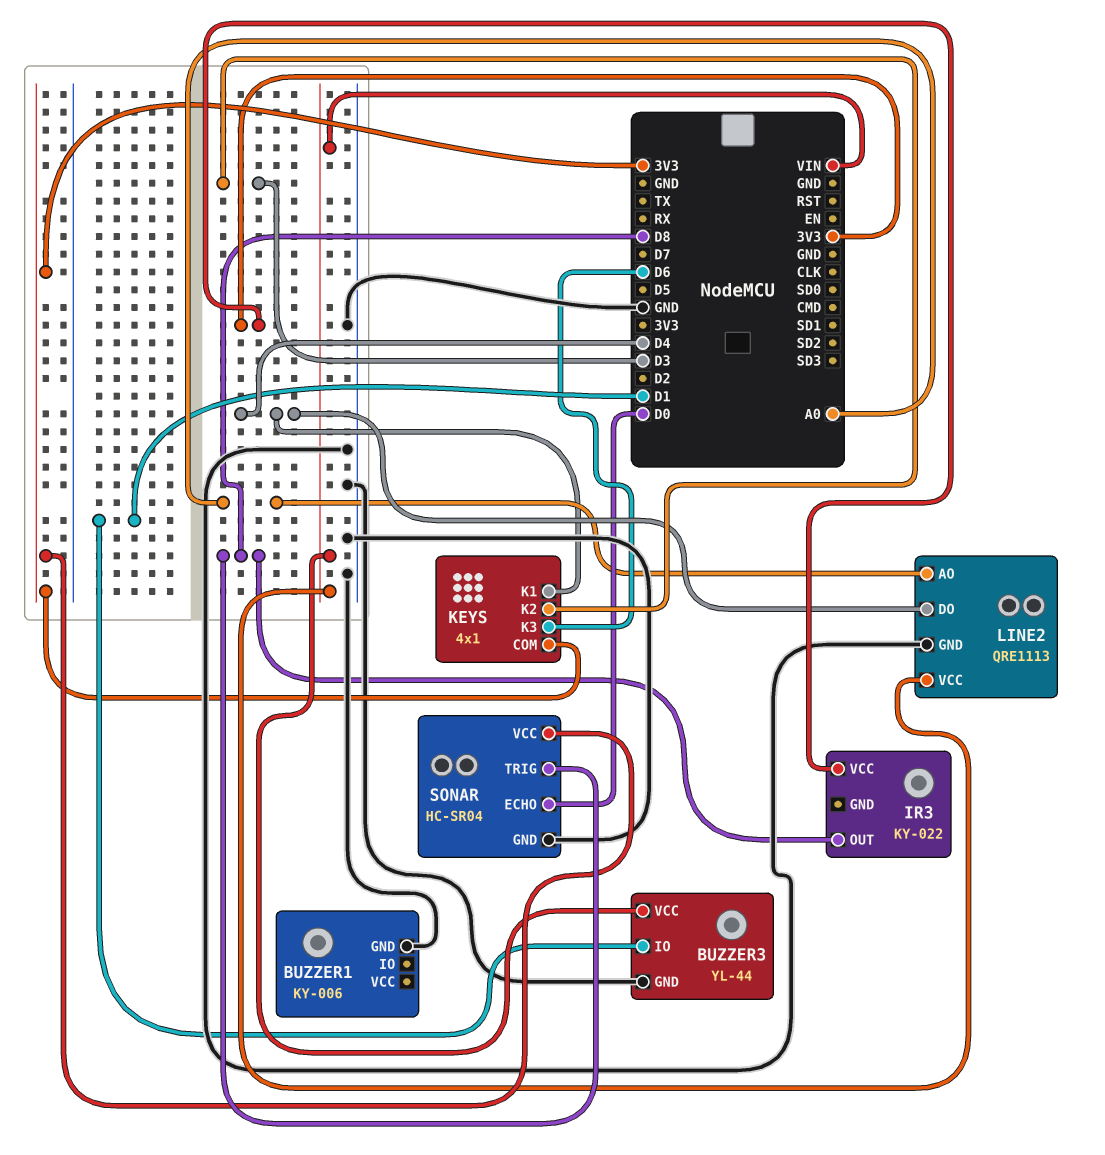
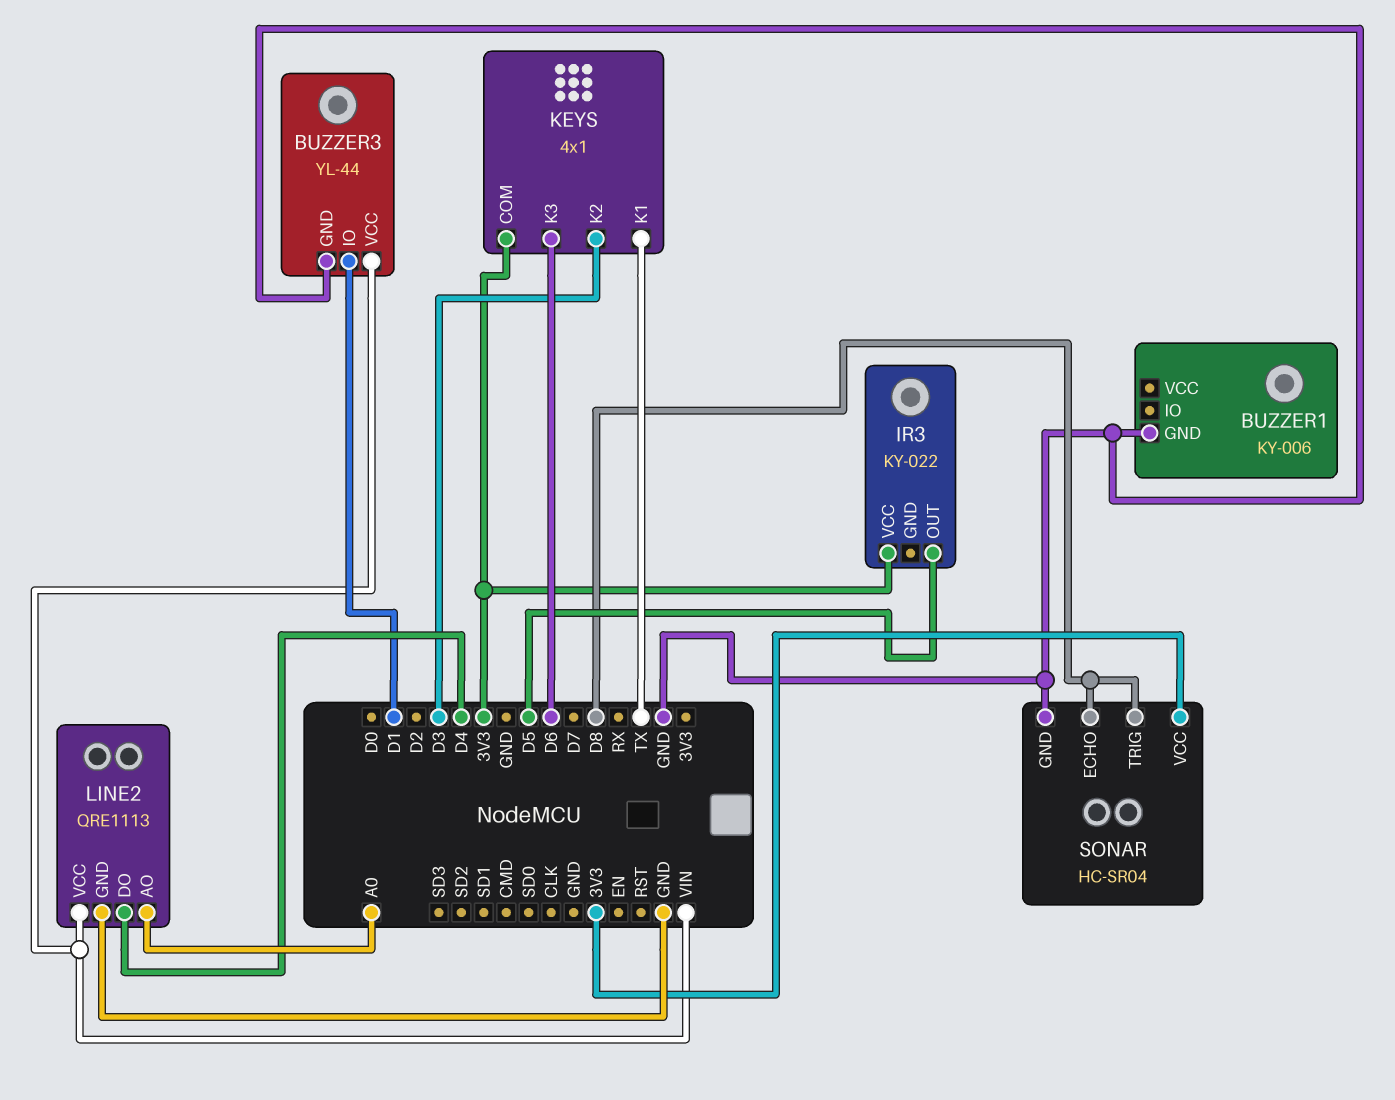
IR3 pin OUT: D8 -> D5
KEYS pin K1: D4 -> TX
SONAR pin ECHO: D0 -> D8

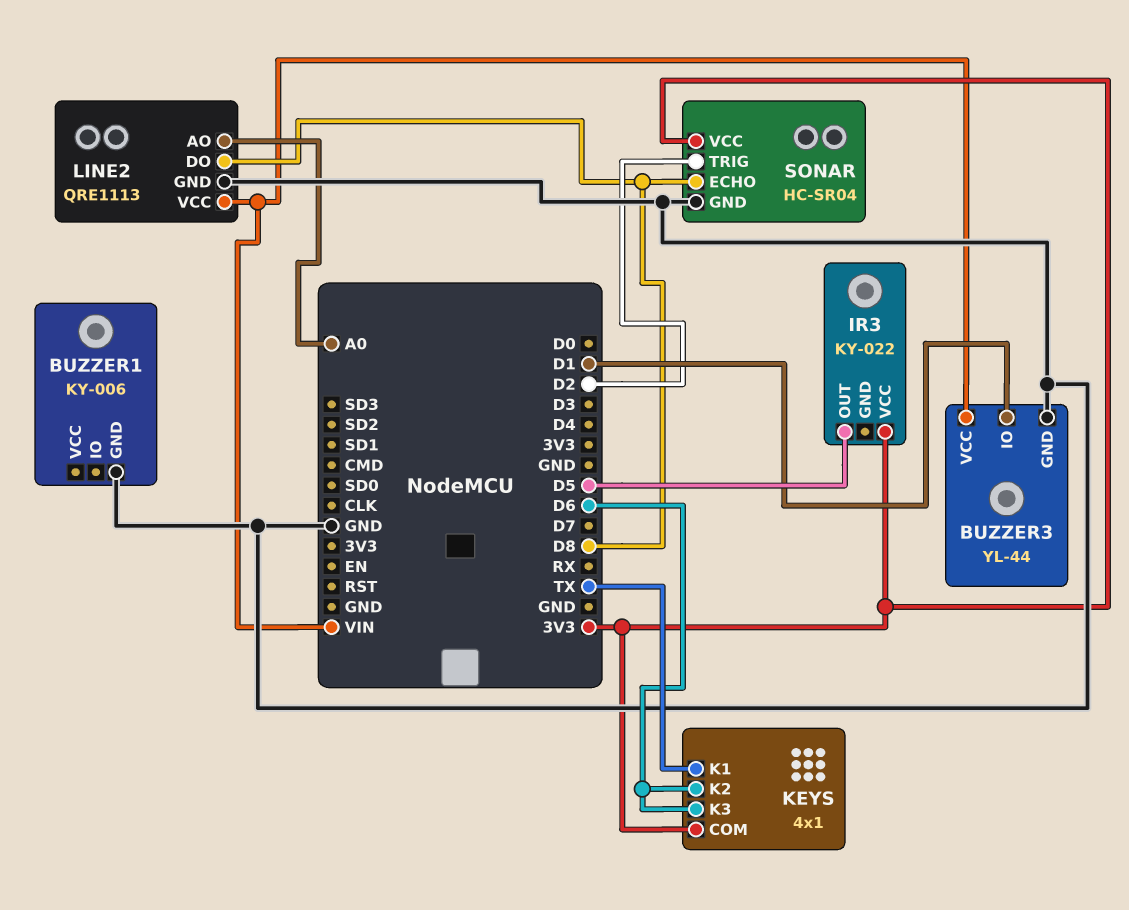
KEYS pin K2: D3 -> D6
LINE2 pin DO: D4 -> D8
SONAR pin TRIG: D8 -> D2

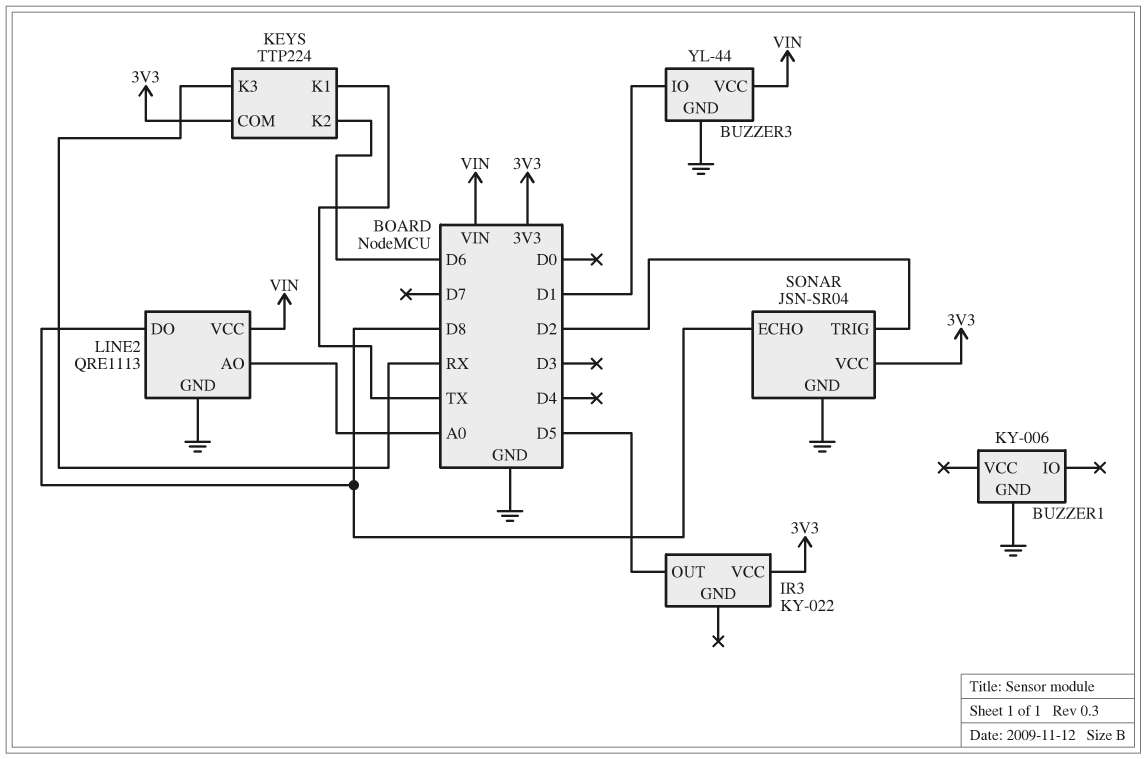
KEYS: 4x1 -> TTP224
KEYS pin K3: D6 -> RX
SONAR: HC-SR04 -> JSN-SR04

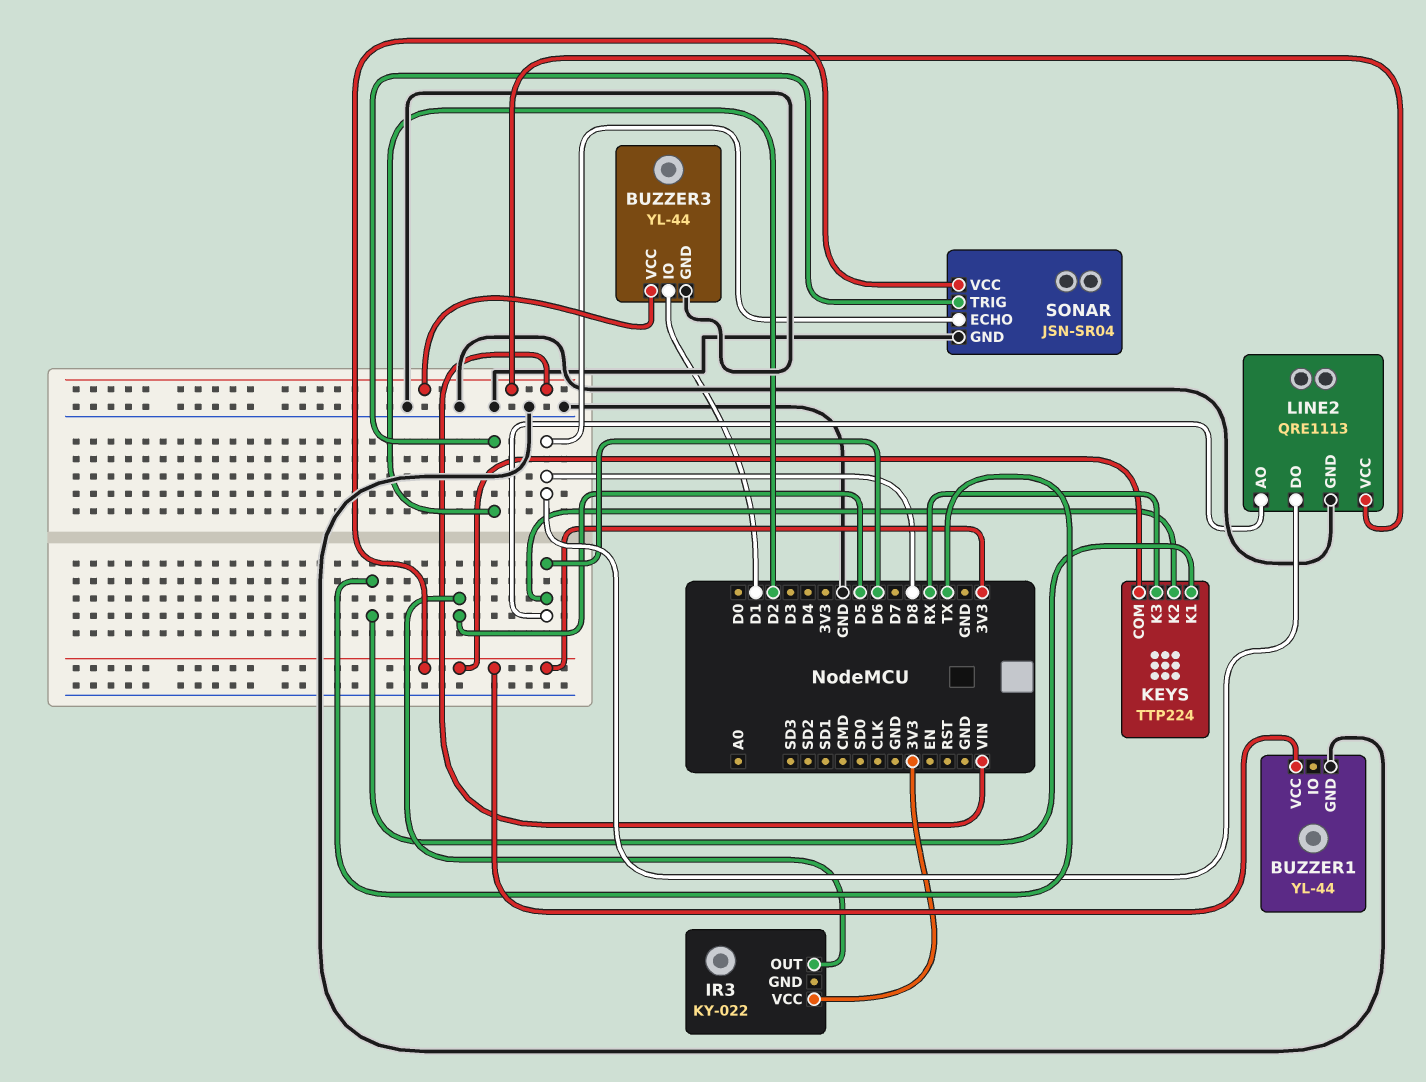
BUZZER1: KY-006 -> YL-44
BUZZER1 pin VCC: none -> 3V3
LINE2 pin AO: A0 -> D6

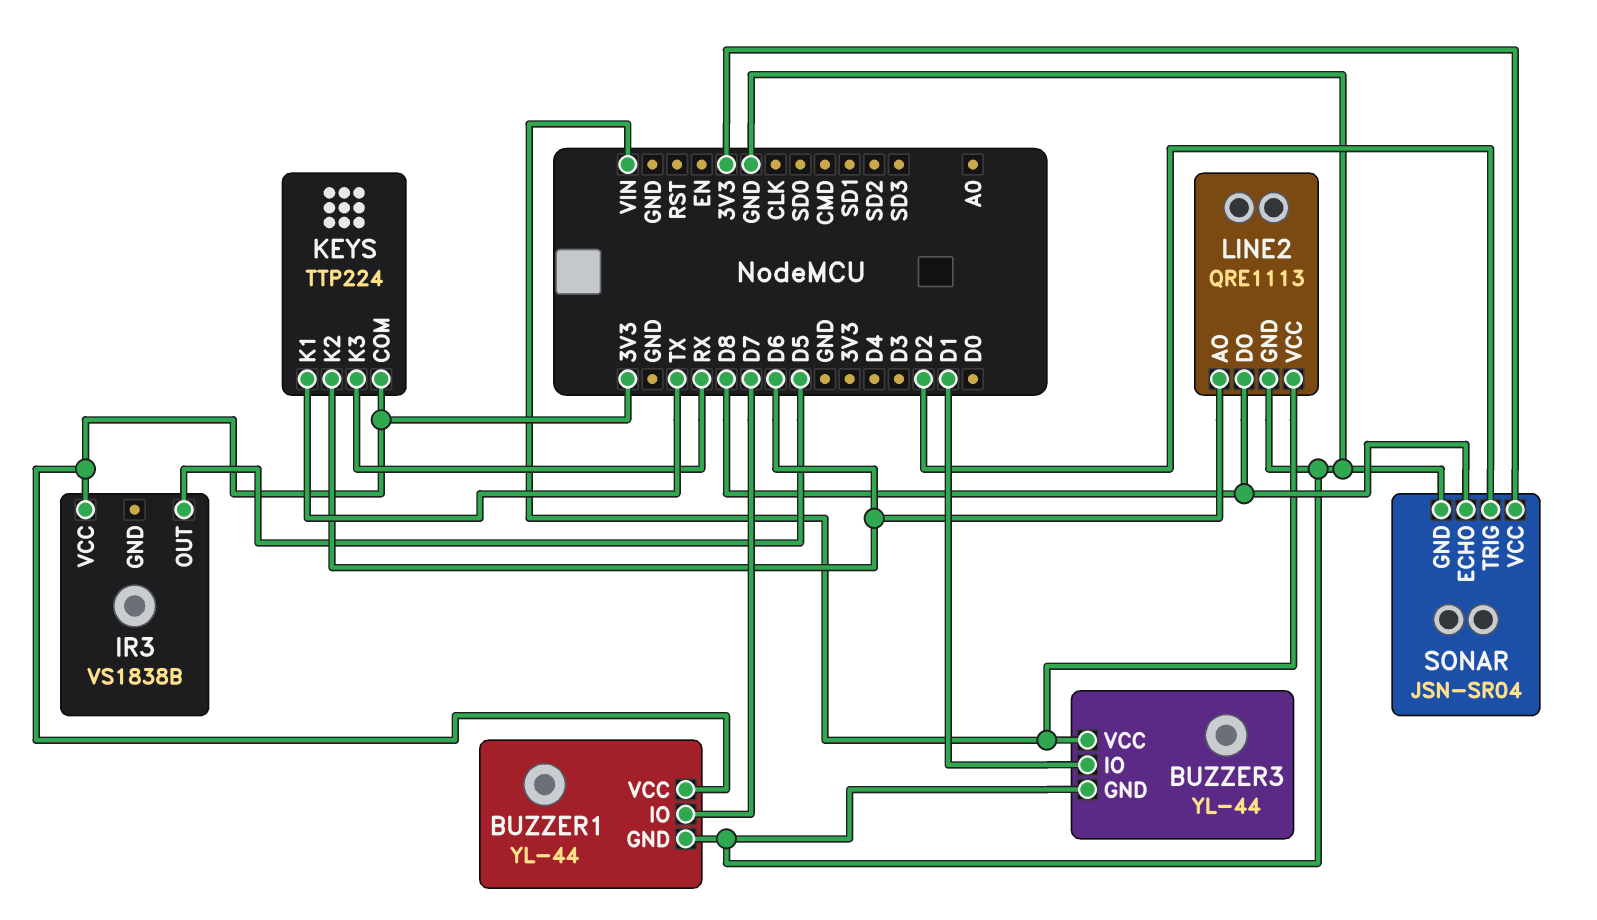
BUZZER1 pin IO: none -> D7
IR3: KY-022 -> VS1838B

